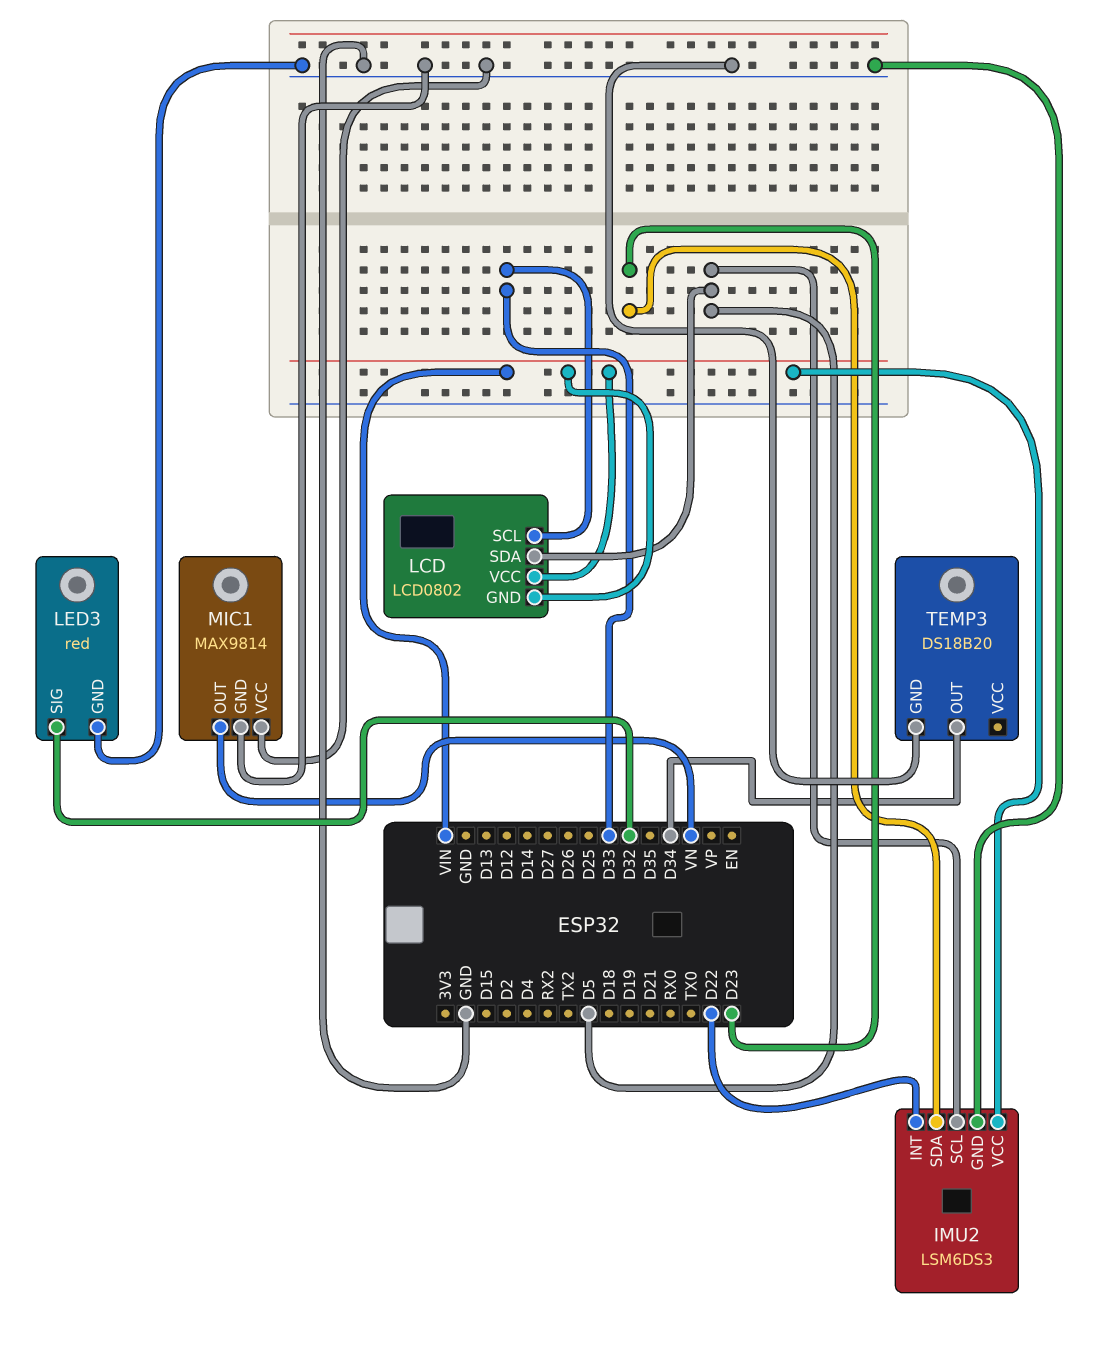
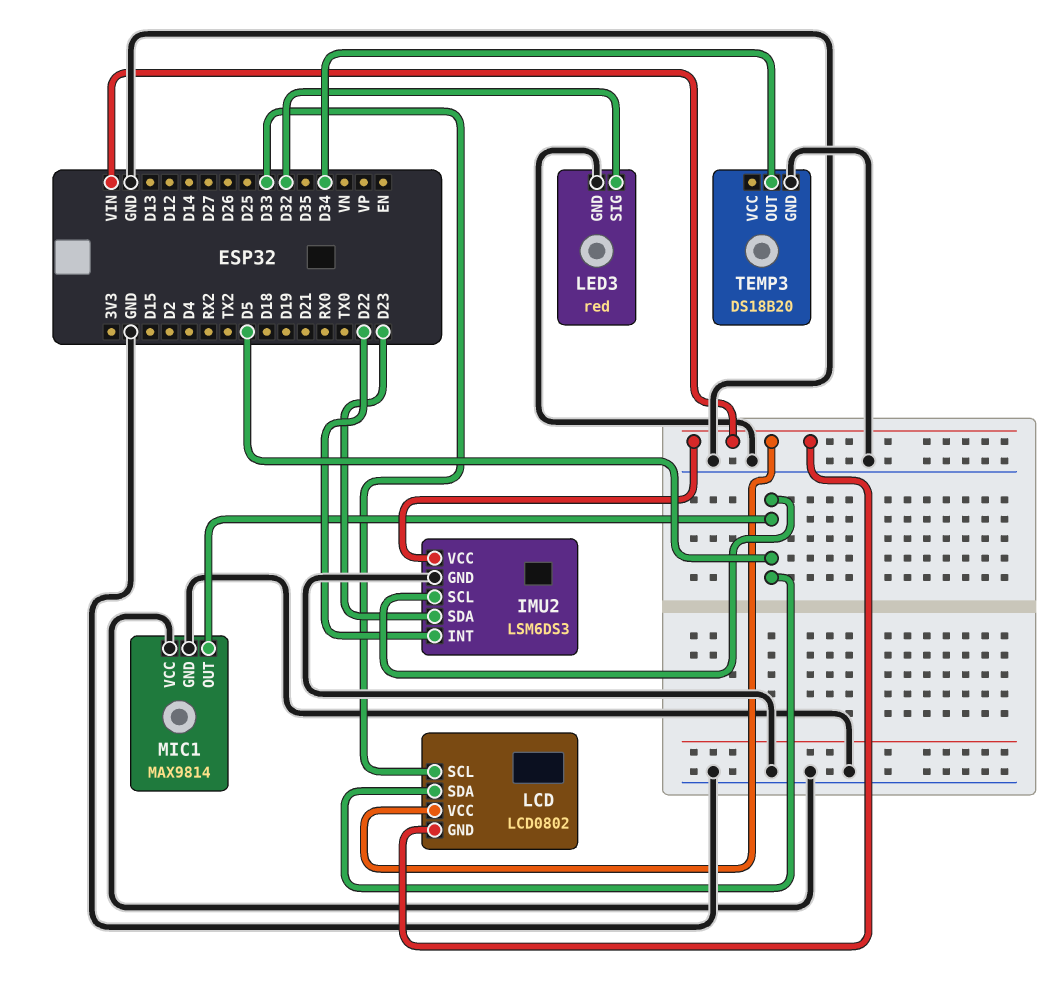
MIC1 pin OUT: VN -> D5

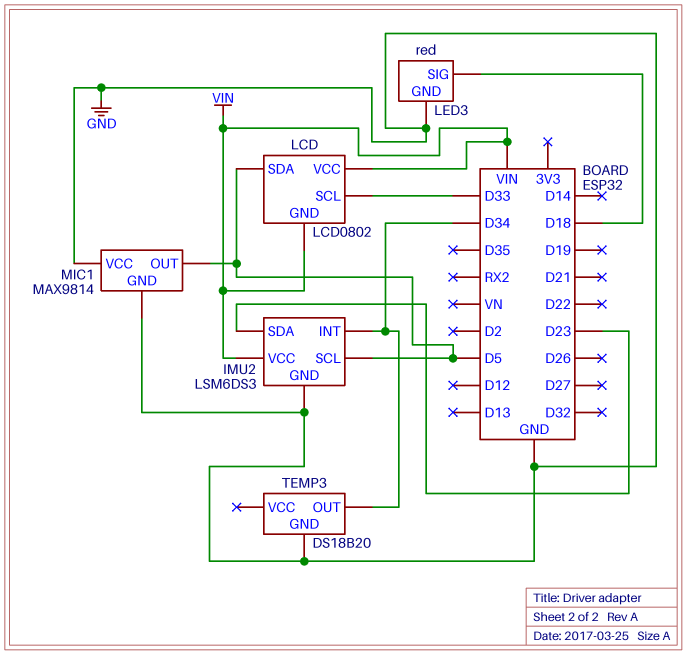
IMU2 pin INT: D22 -> D34
LED3 pin SIG: D32 -> D18

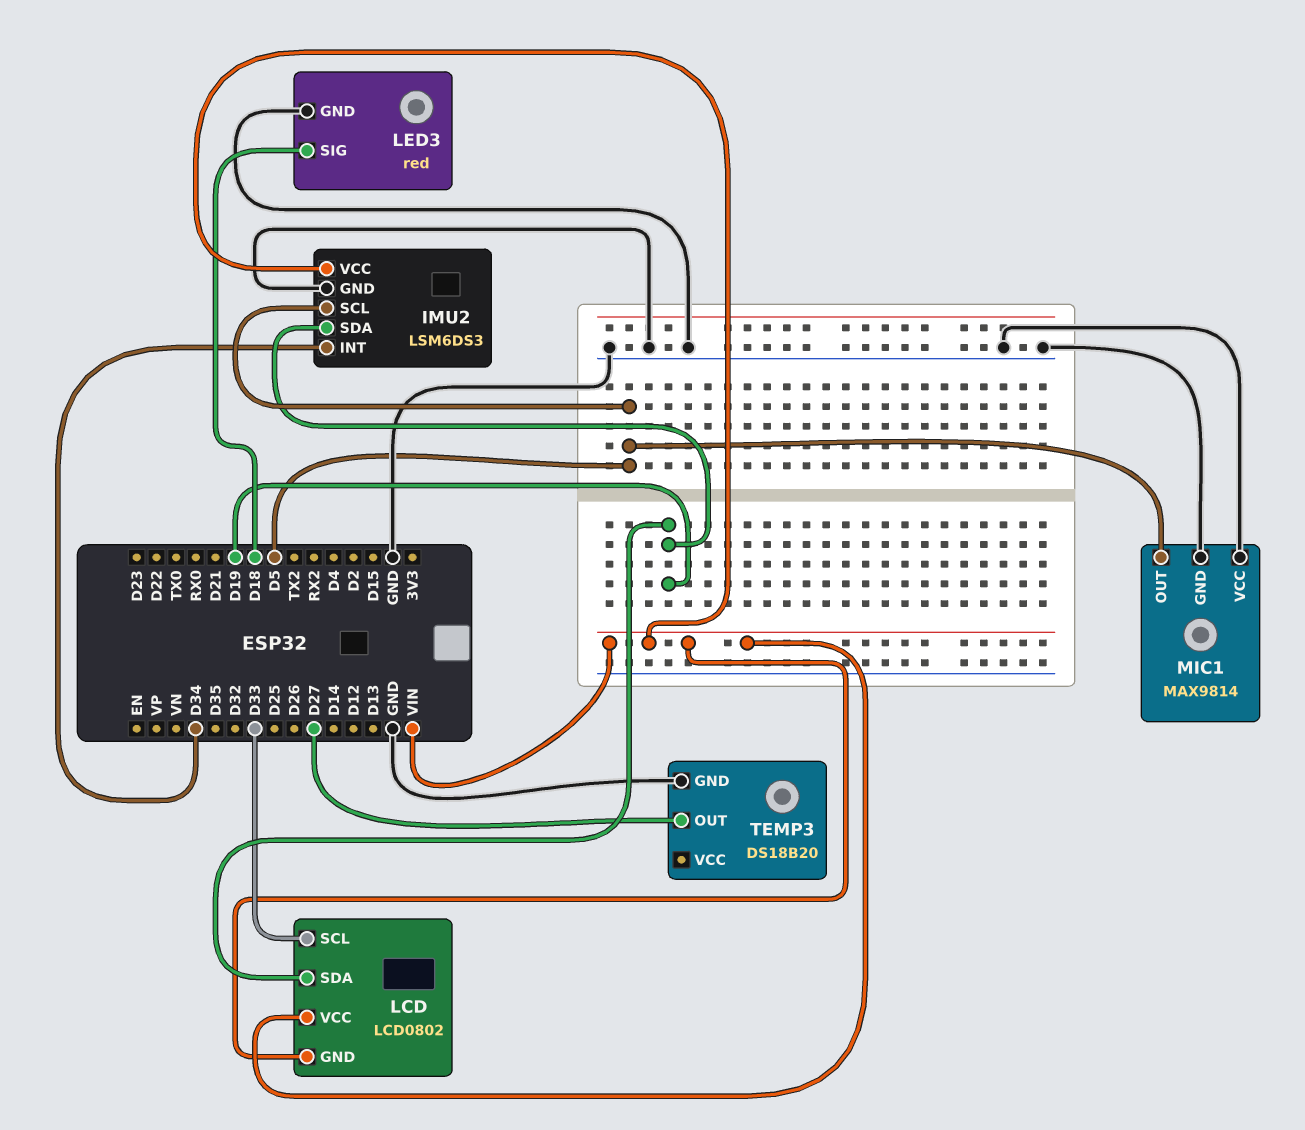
IMU2 pin SDA: D23 -> D19
LCD pin SDA: D5 -> D19
TEMP3 pin OUT: D34 -> D27

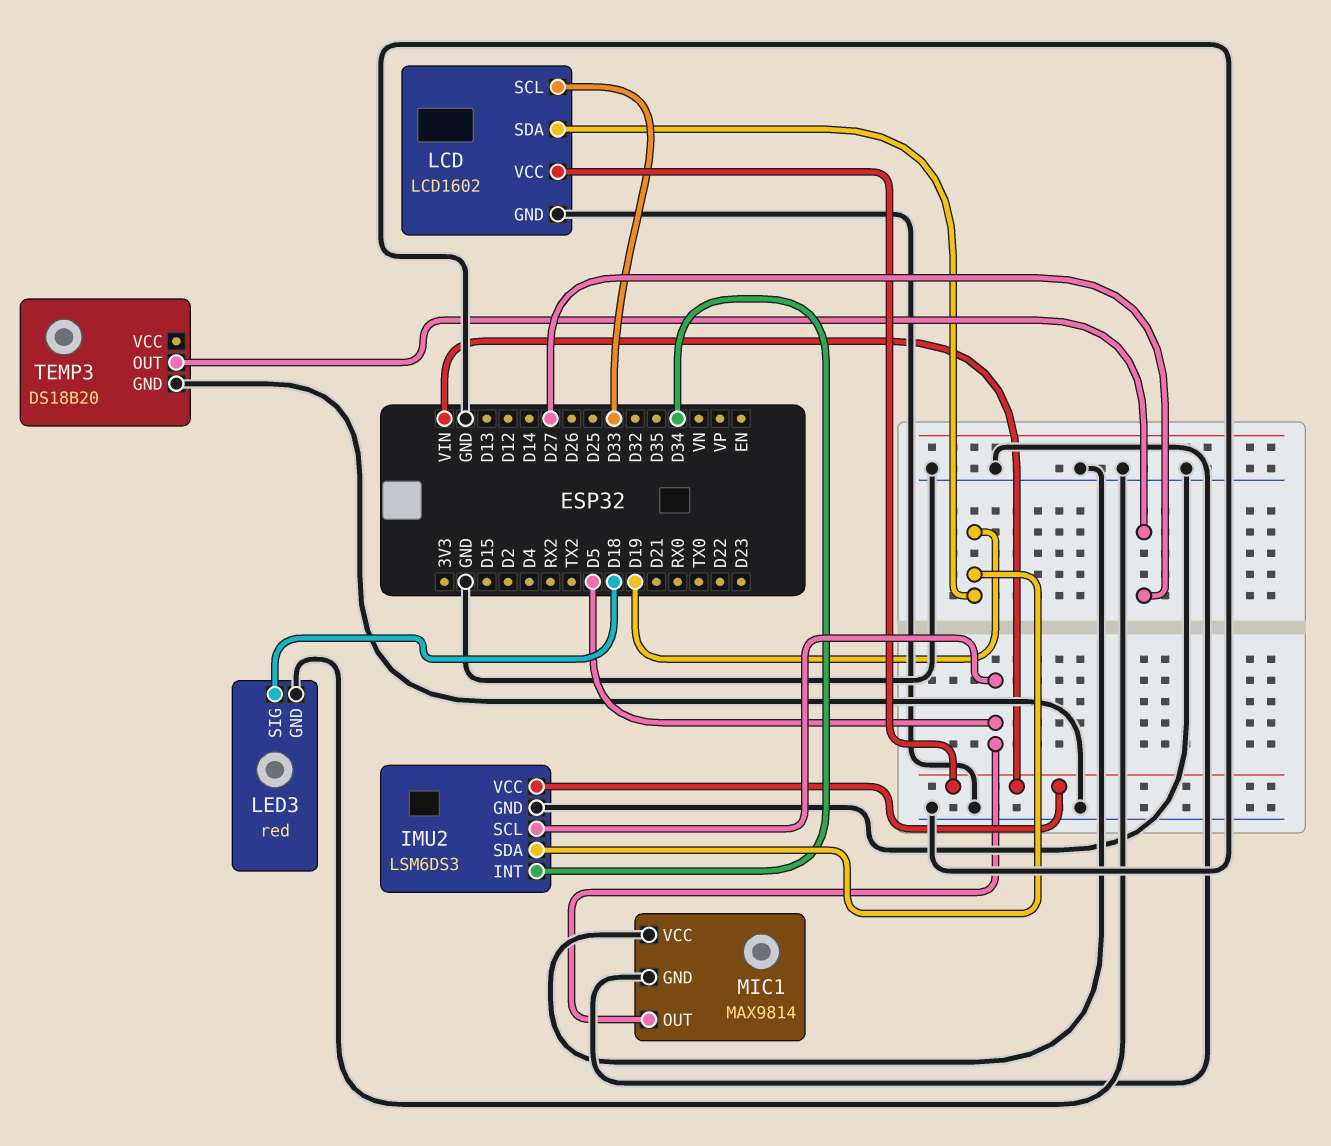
LCD: LCD0802 -> LCD1602
LCD pin GND: VIN -> GND

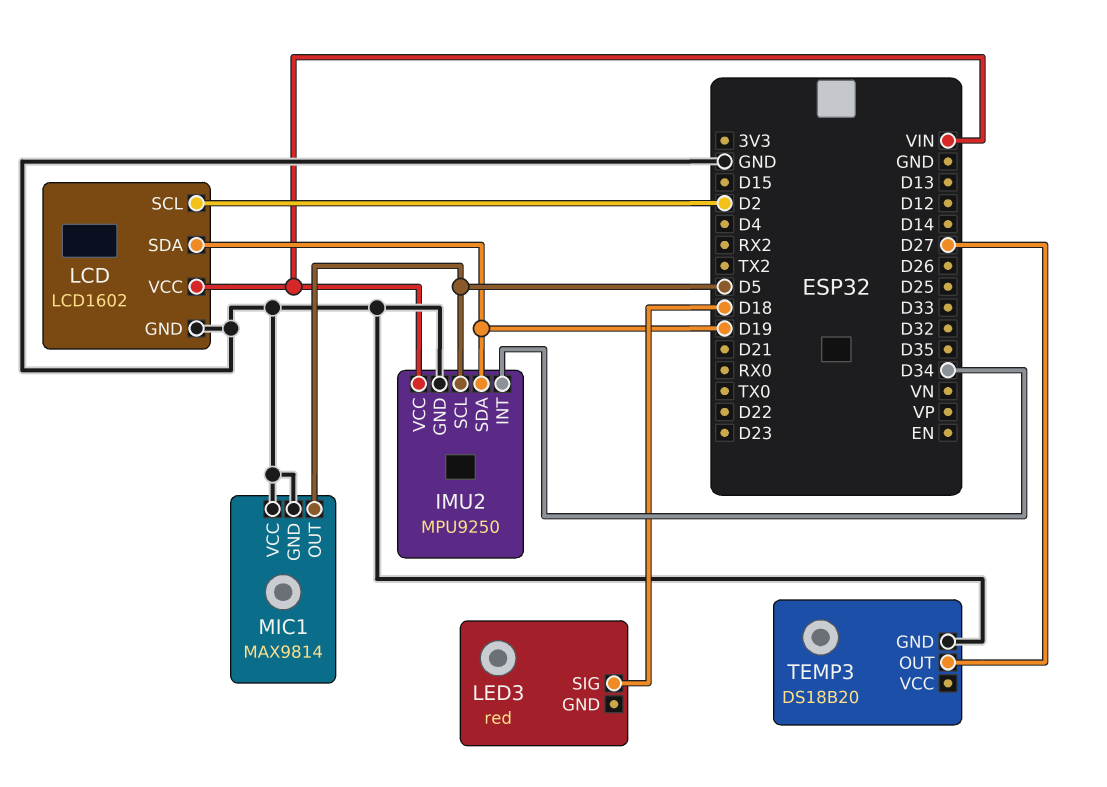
IMU2: LSM6DS3 -> MPU9250
LCD pin SCL: D33 -> D2
LED3 pin GND: GND -> none

